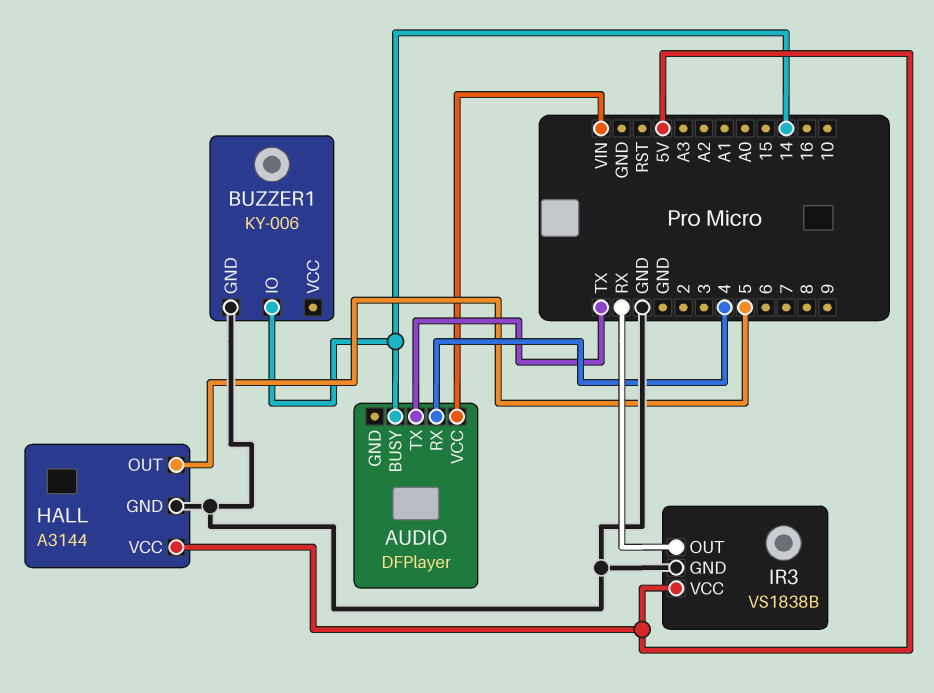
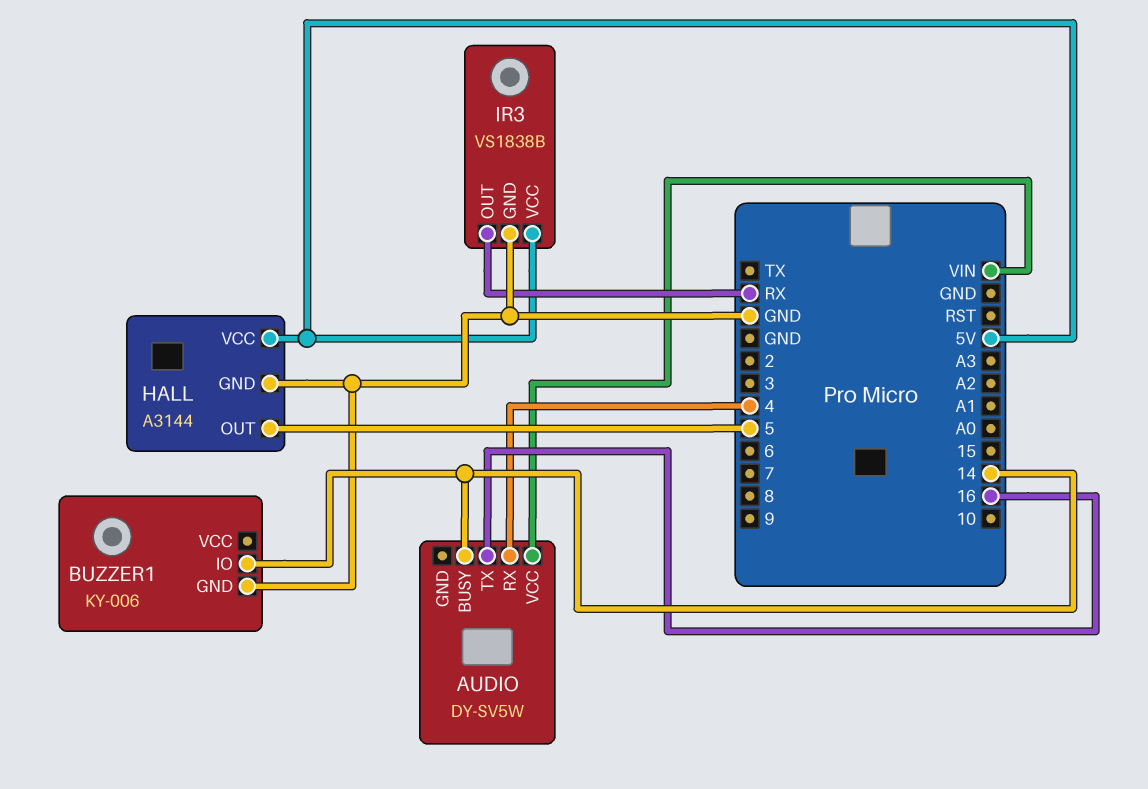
AUDIO: DFPlayer -> DY-SV5W
AUDIO pin TX: TX -> 16

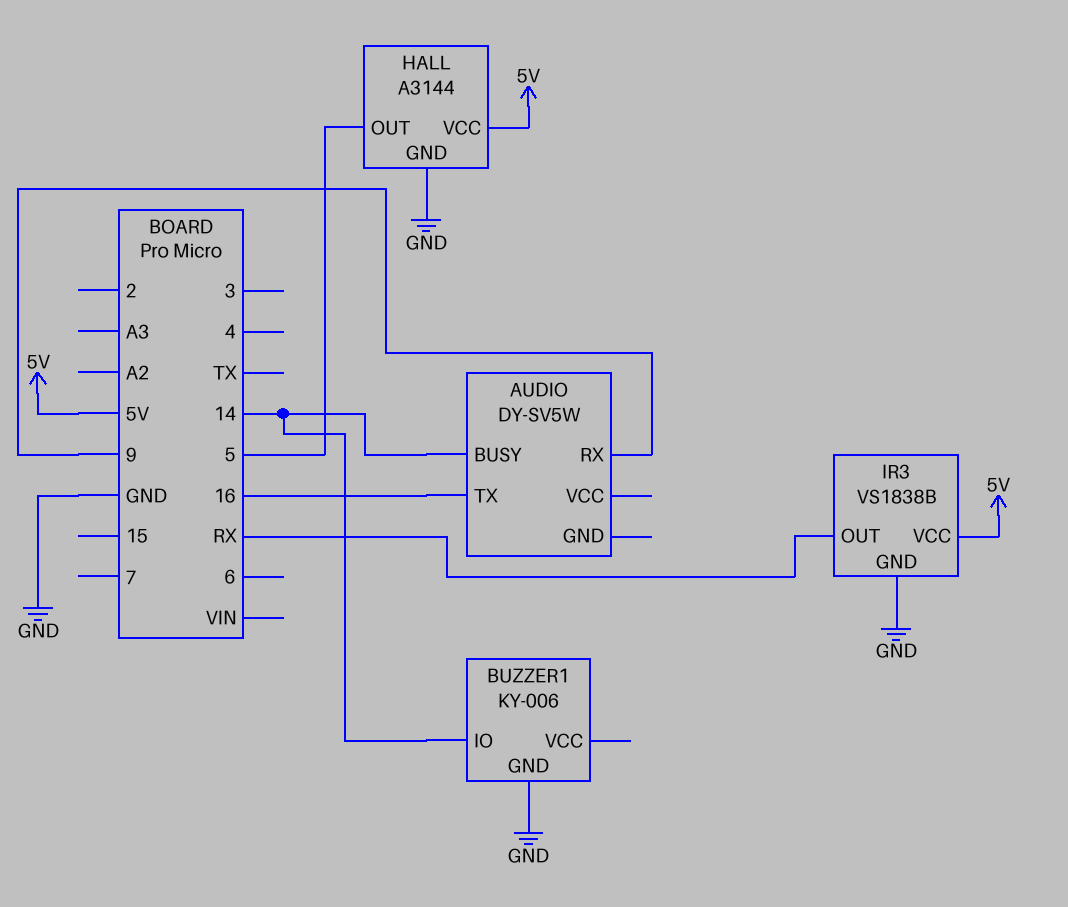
AUDIO pin RX: 4 -> 9
AUDIO pin VCC: VIN -> none

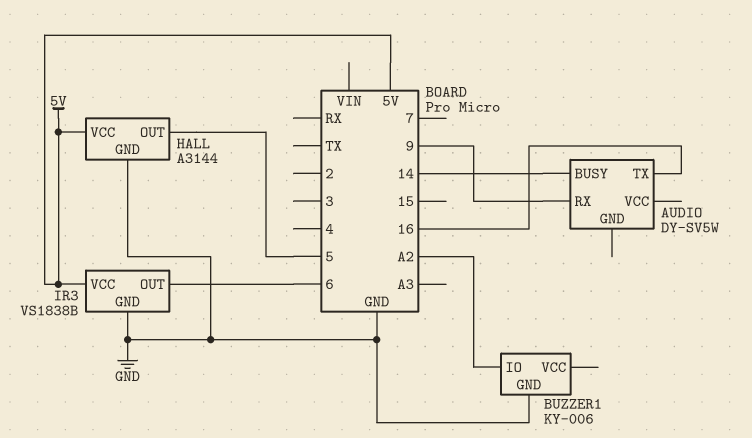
BUZZER1 pin IO: 14 -> A2
IR3 pin OUT: RX -> 6

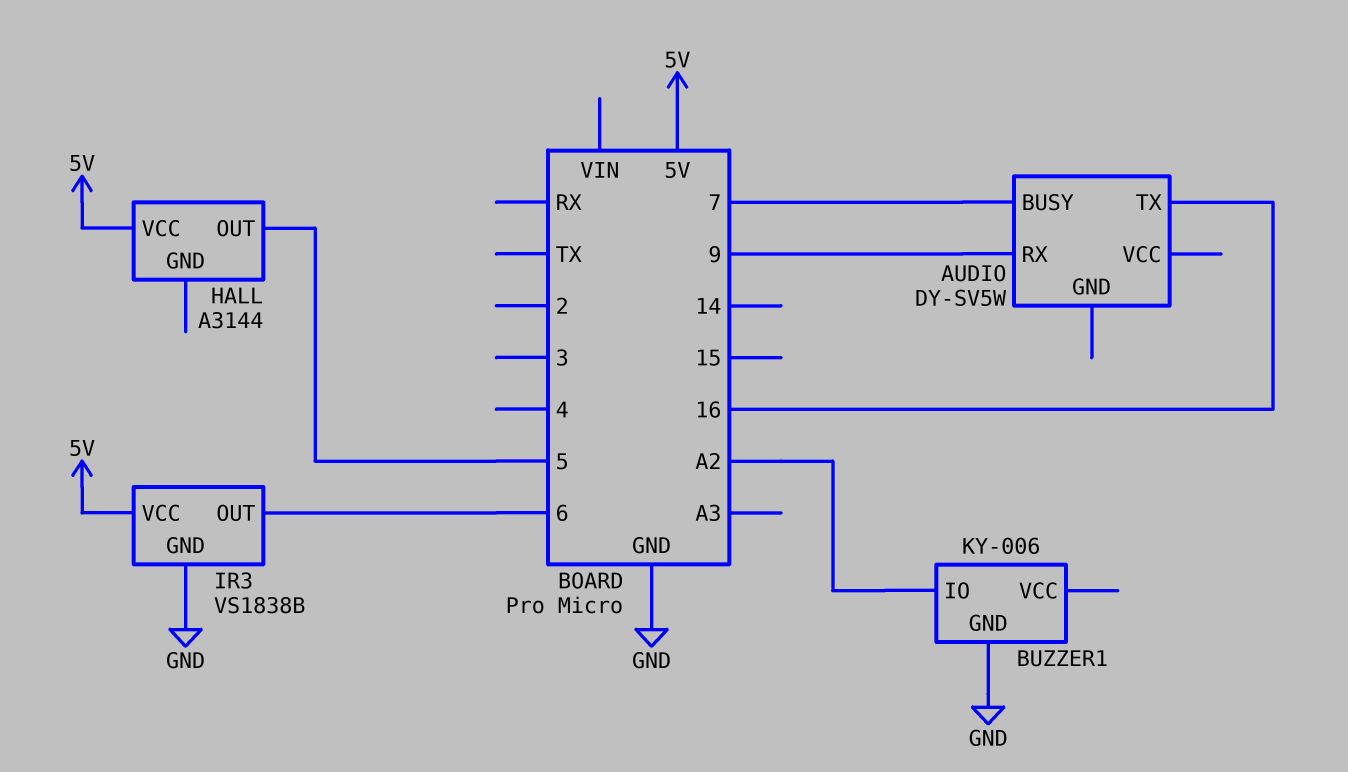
AUDIO pin BUSY: 14 -> 7
HALL pin GND: GND -> none

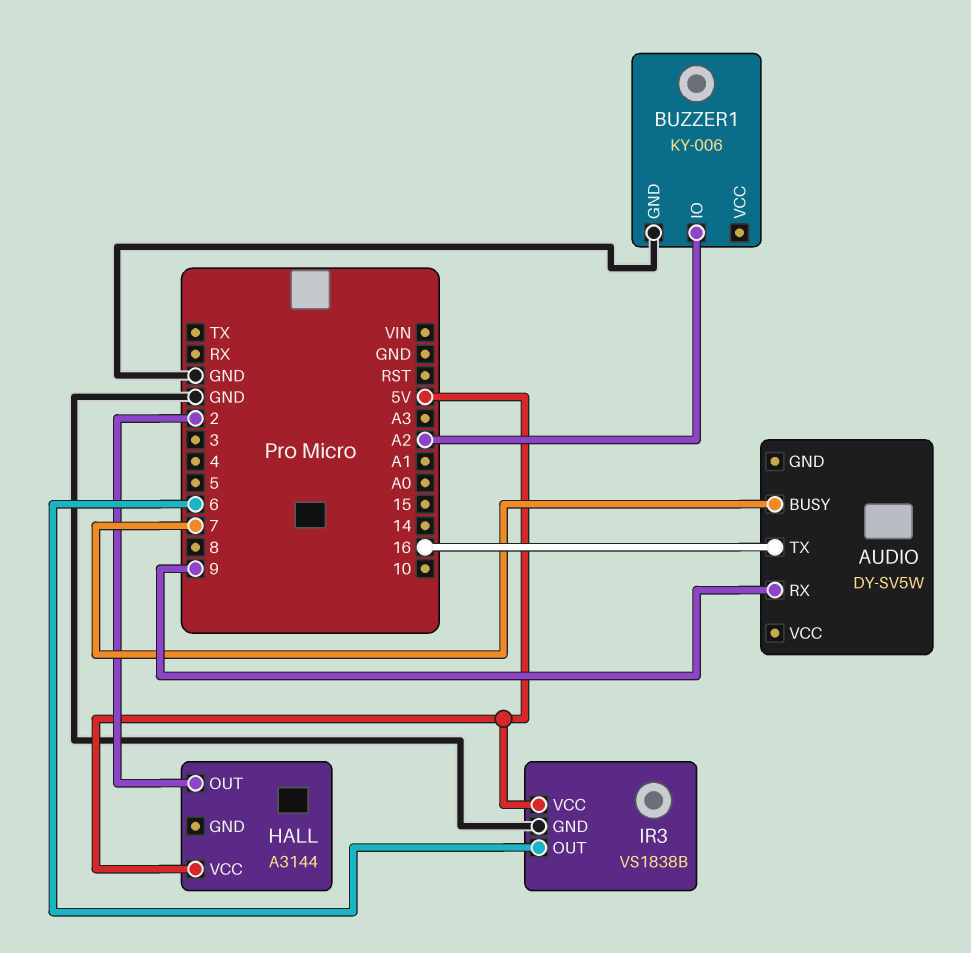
HALL pin OUT: 5 -> 2

